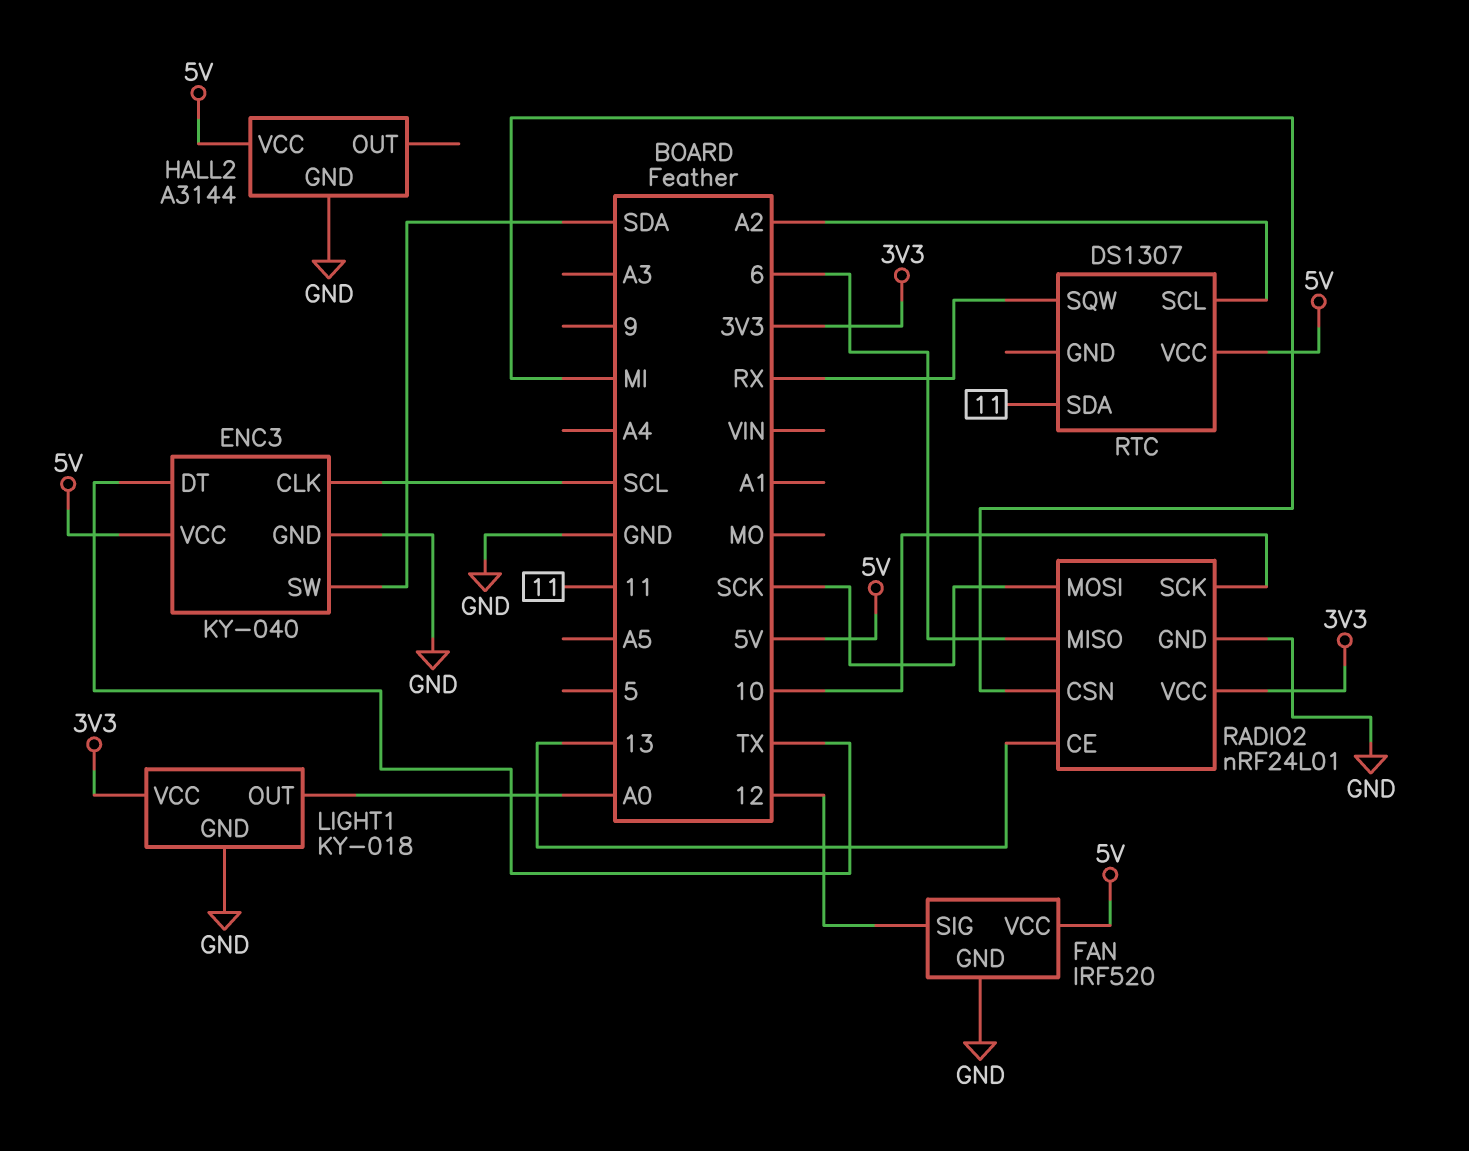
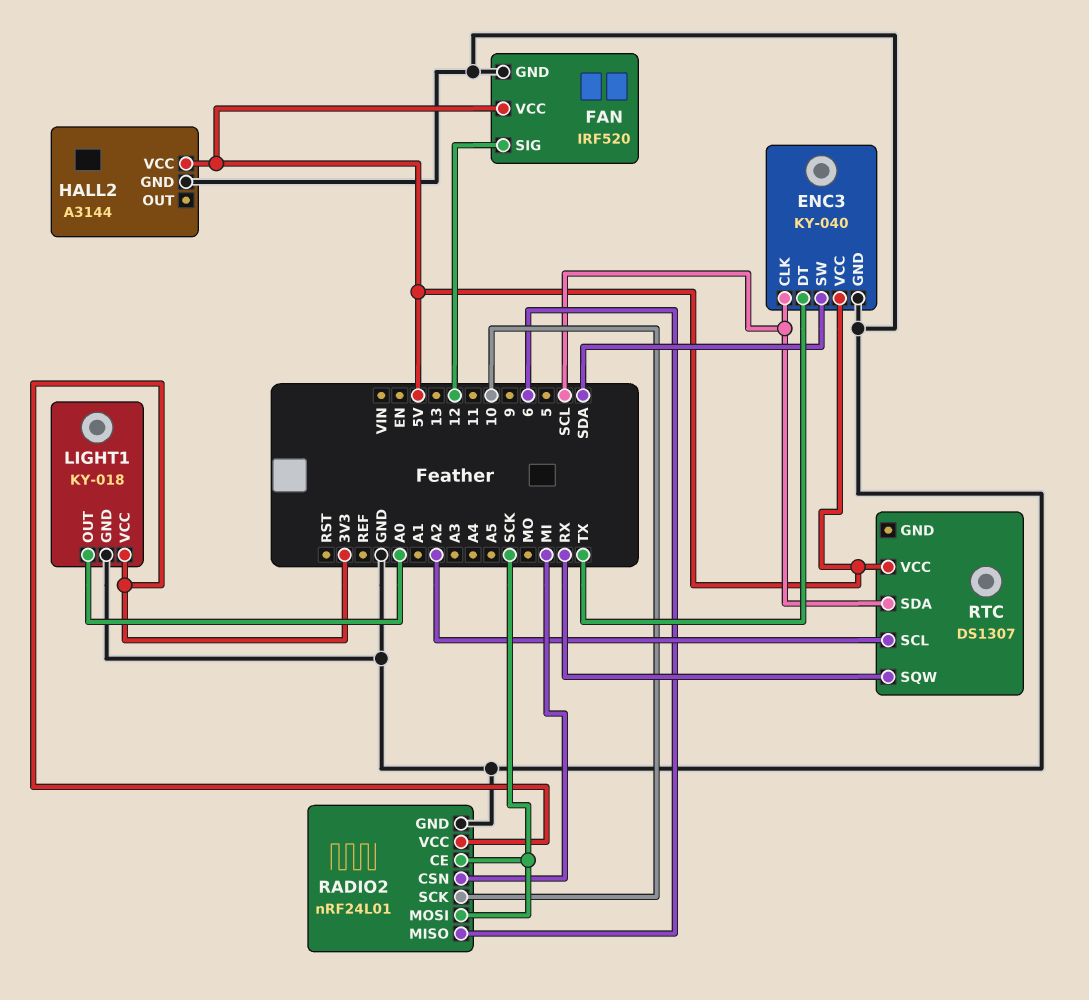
RADIO2 pin CE: 13 -> SCK
RTC pin SDA: 11 -> SCL

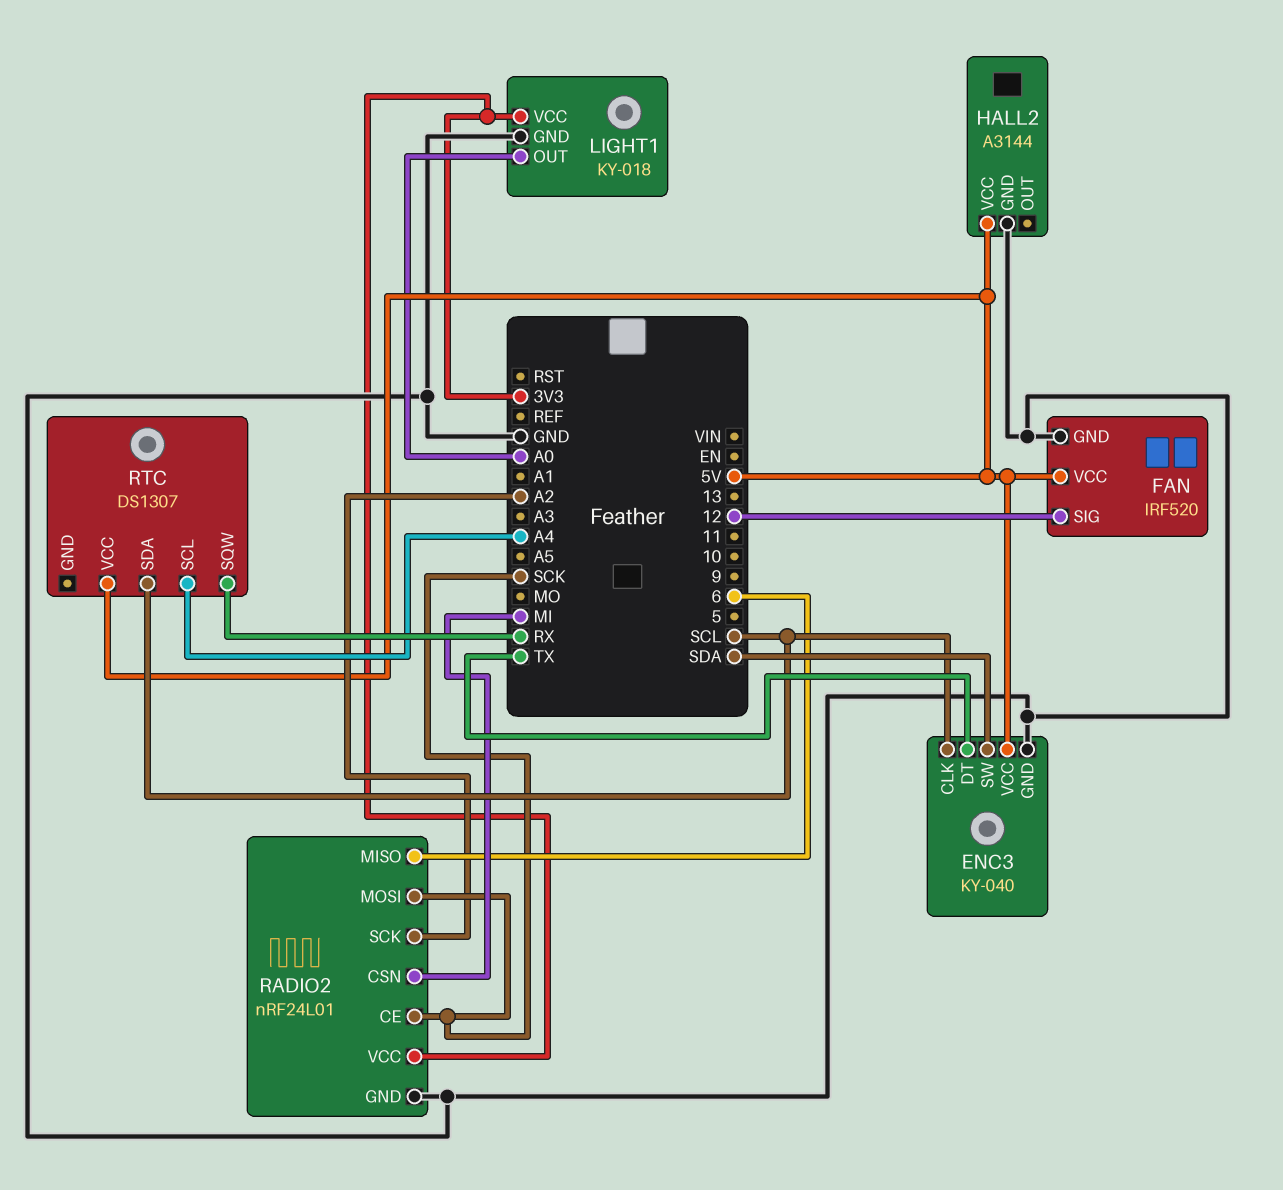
RADIO2 pin SCK: 10 -> A2
RTC pin SCL: A2 -> A4

